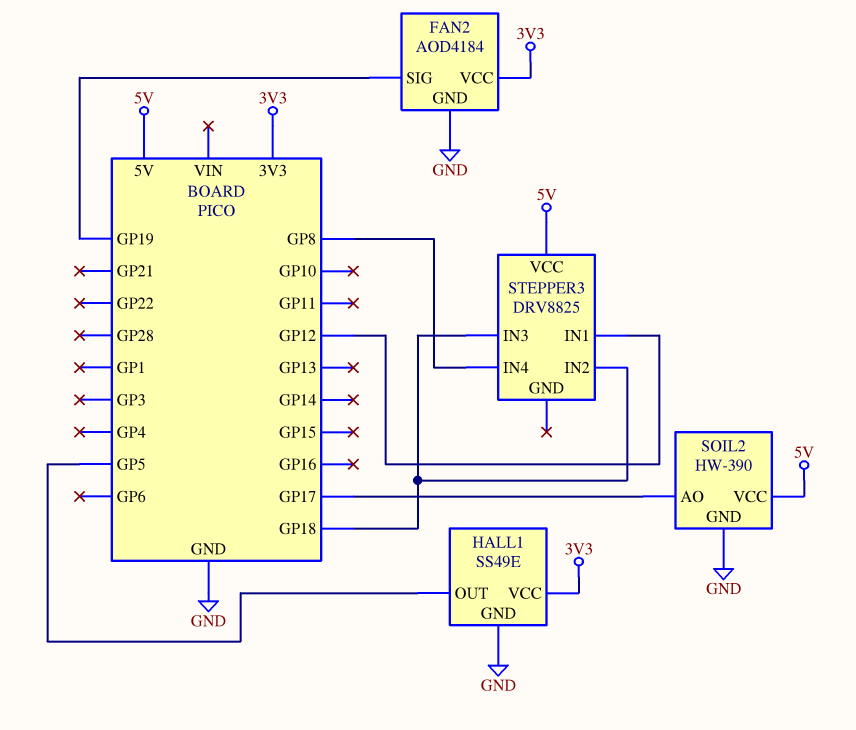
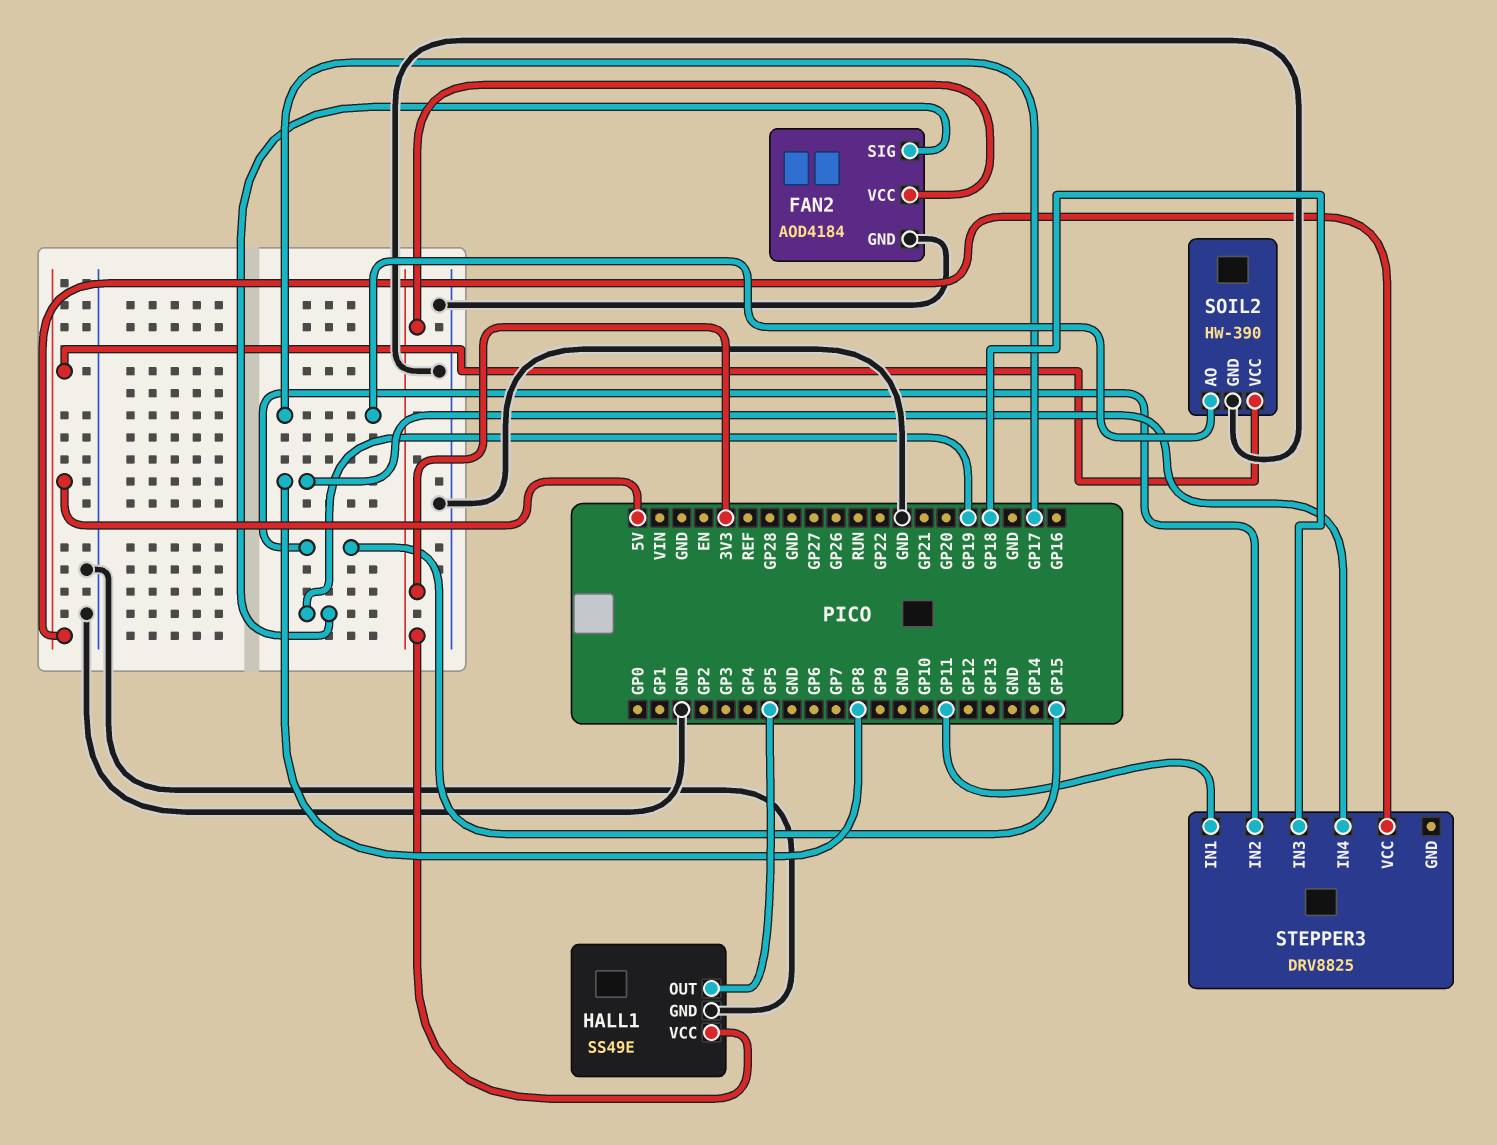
STEPPER3 pin IN1: GP12 -> GP11
STEPPER3 pin IN2: GP18 -> GP15

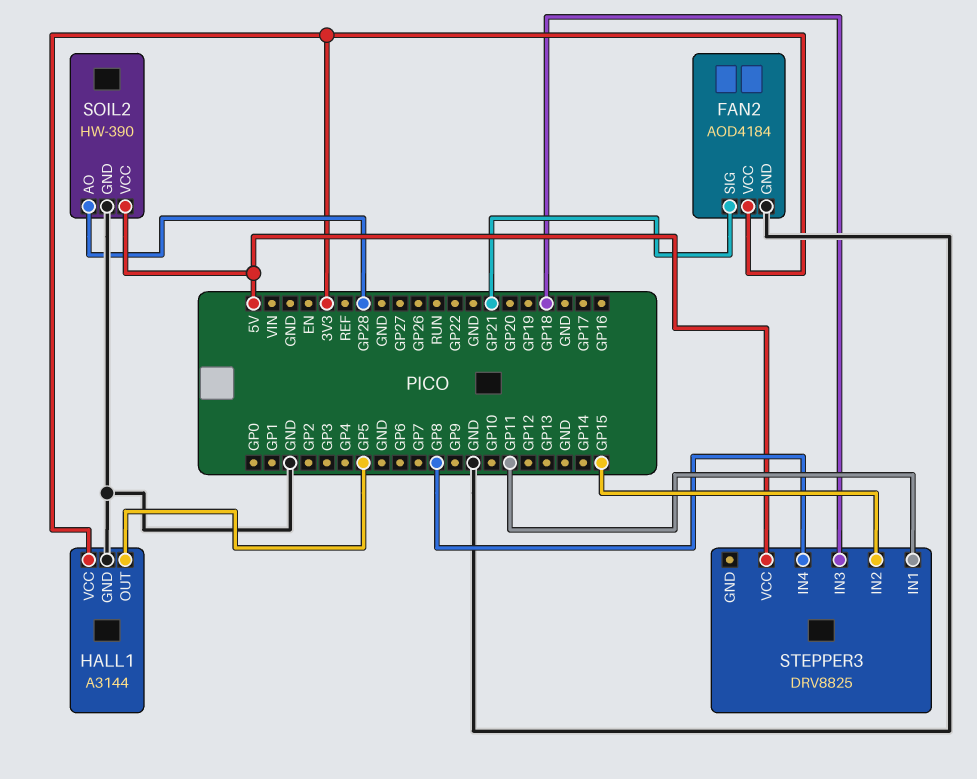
FAN2 pin SIG: GP19 -> GP21
HALL1: SS49E -> A3144
SOIL2 pin AO: GP17 -> GP28

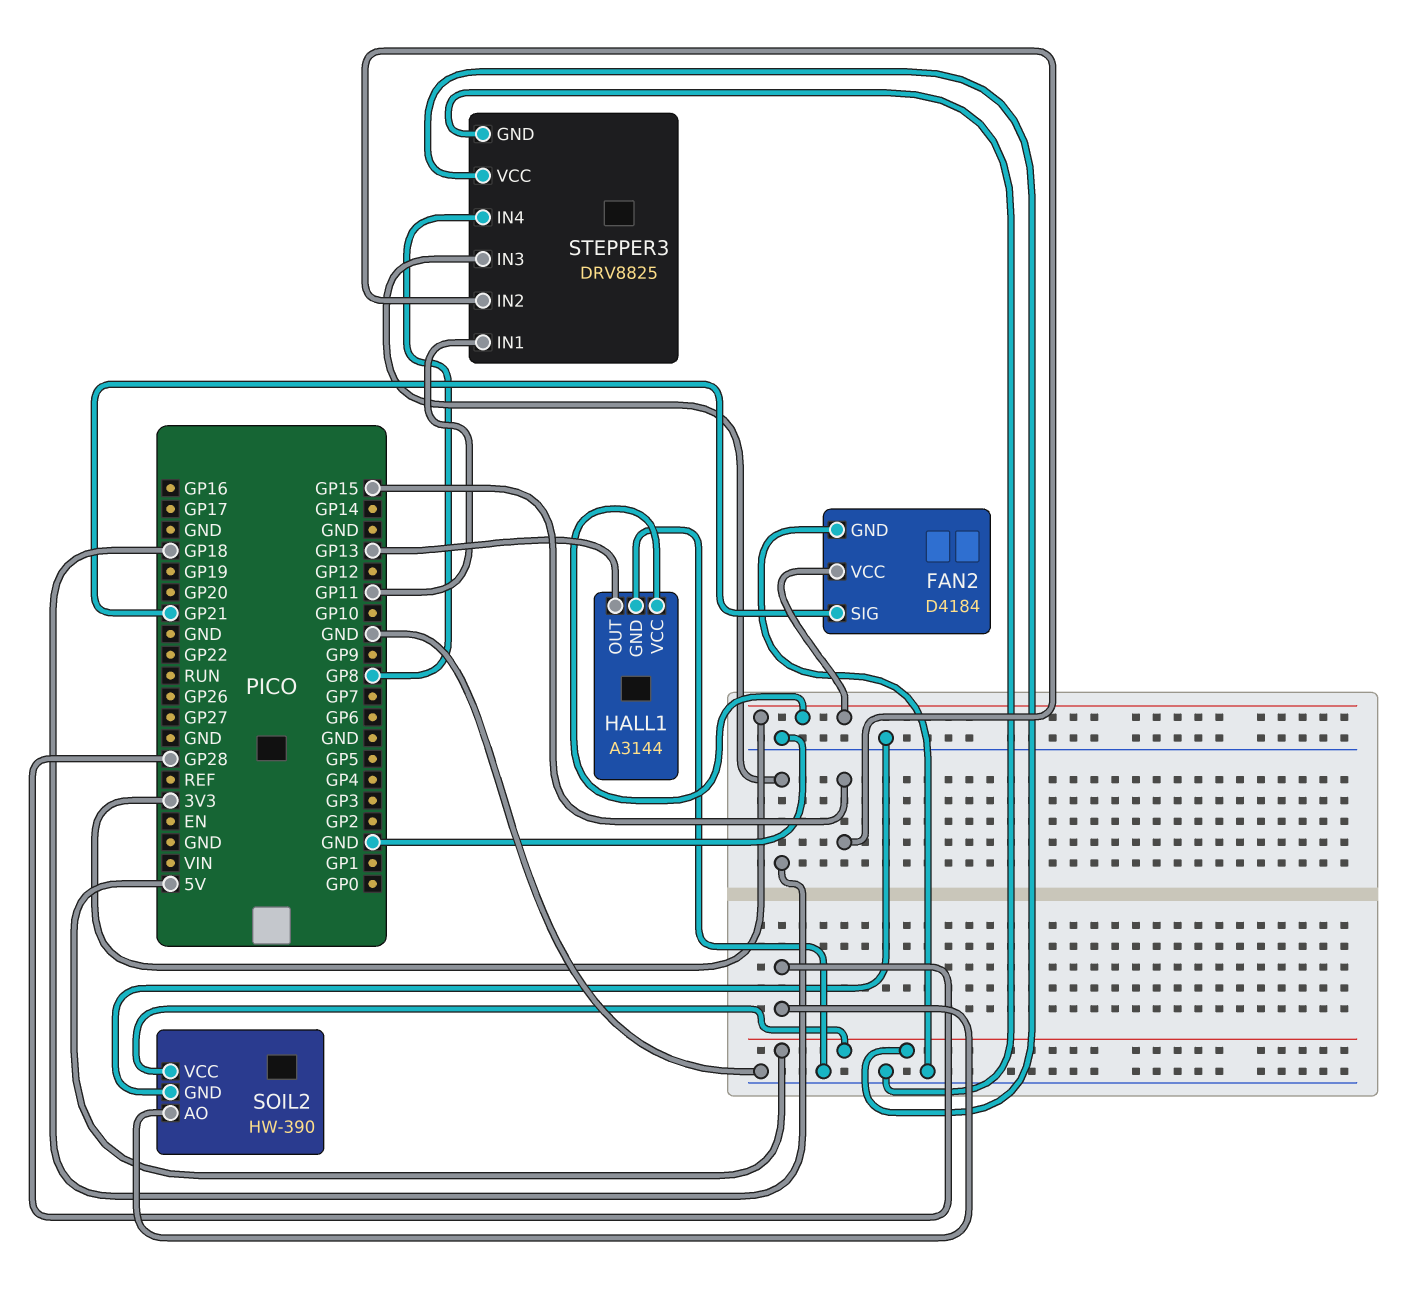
FAN2: AOD4184 -> D4184
HALL1 pin OUT: GP5 -> GP13
STEPPER3 pin GND: none -> GND

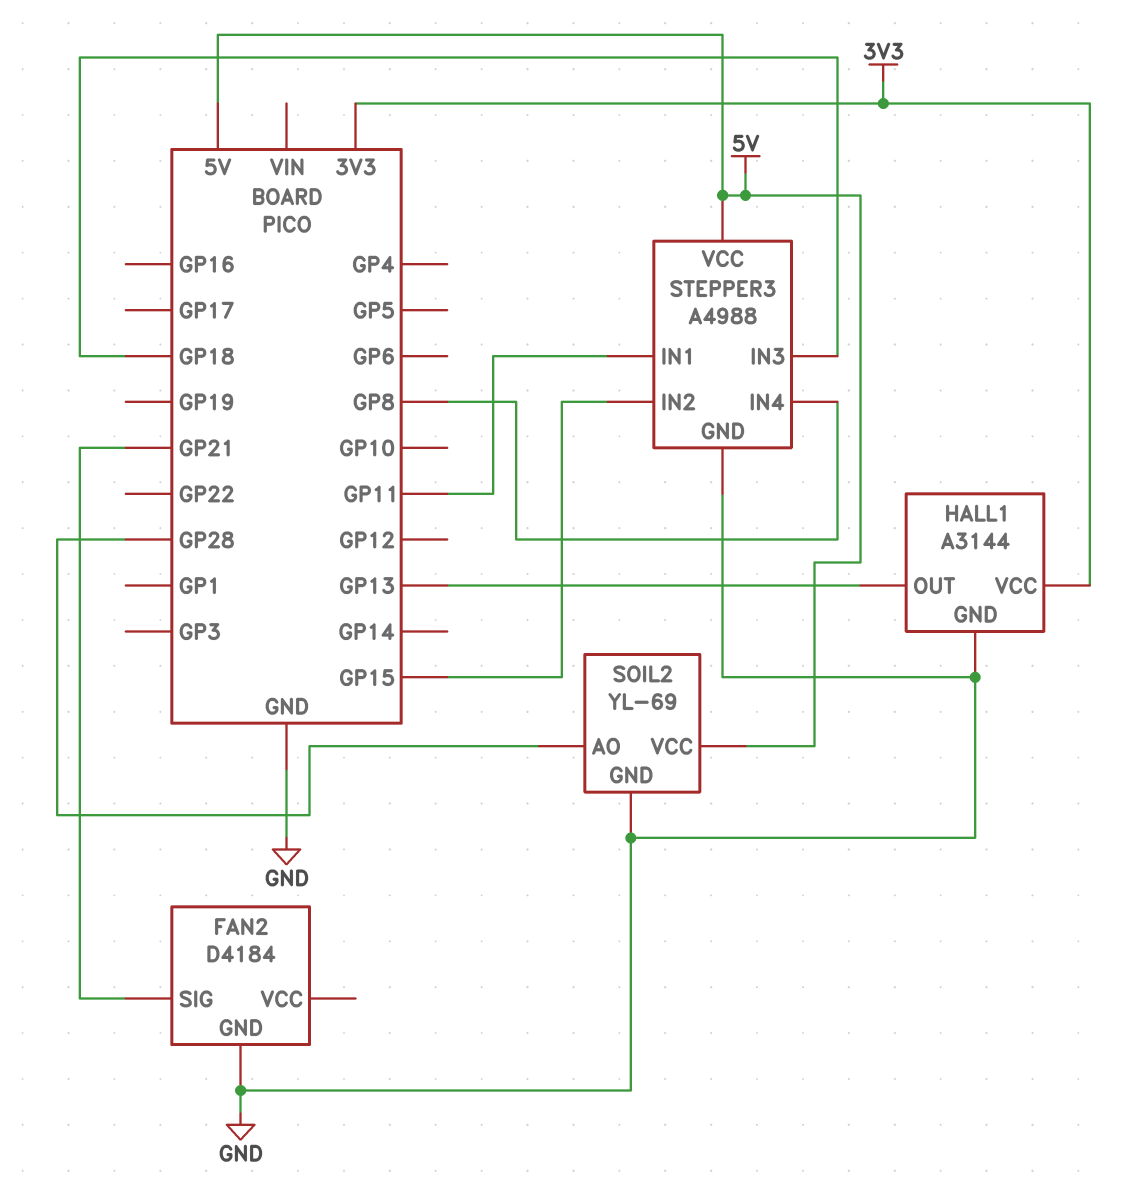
FAN2 pin VCC: 3V3 -> none
SOIL2: HW-390 -> YL-69
STEPPER3: DRV8825 -> A4988

